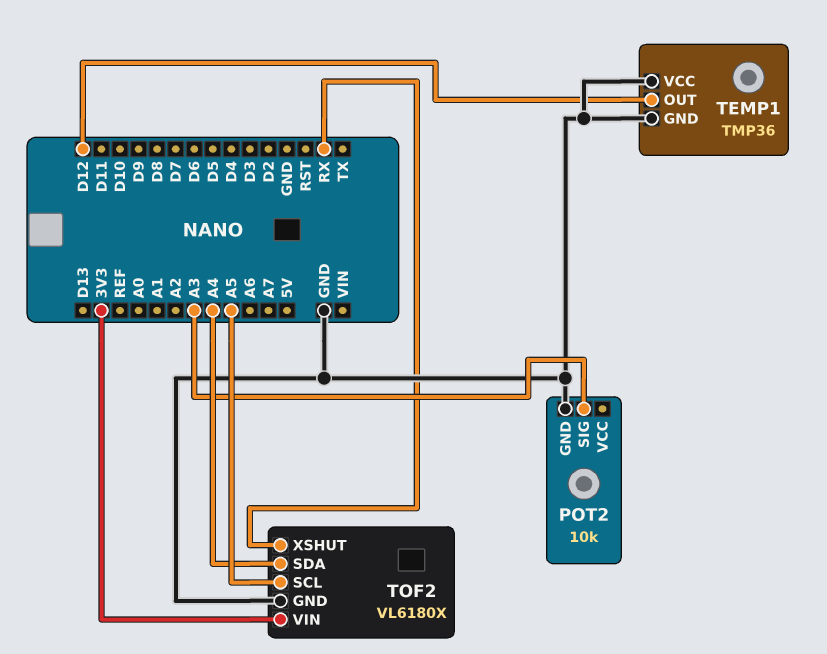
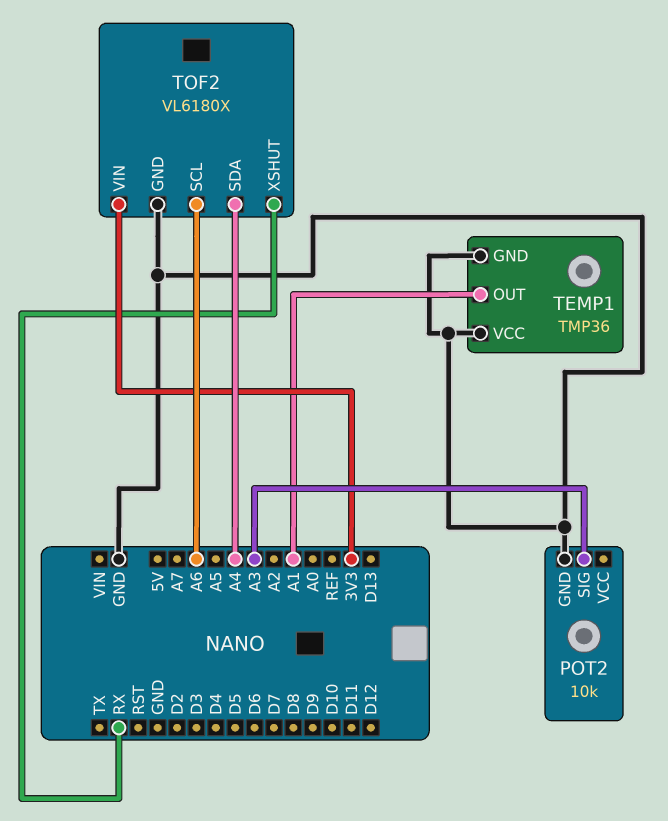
TEMP1 pin OUT: D12 -> A1
TOF2 pin SCL: A5 -> A6

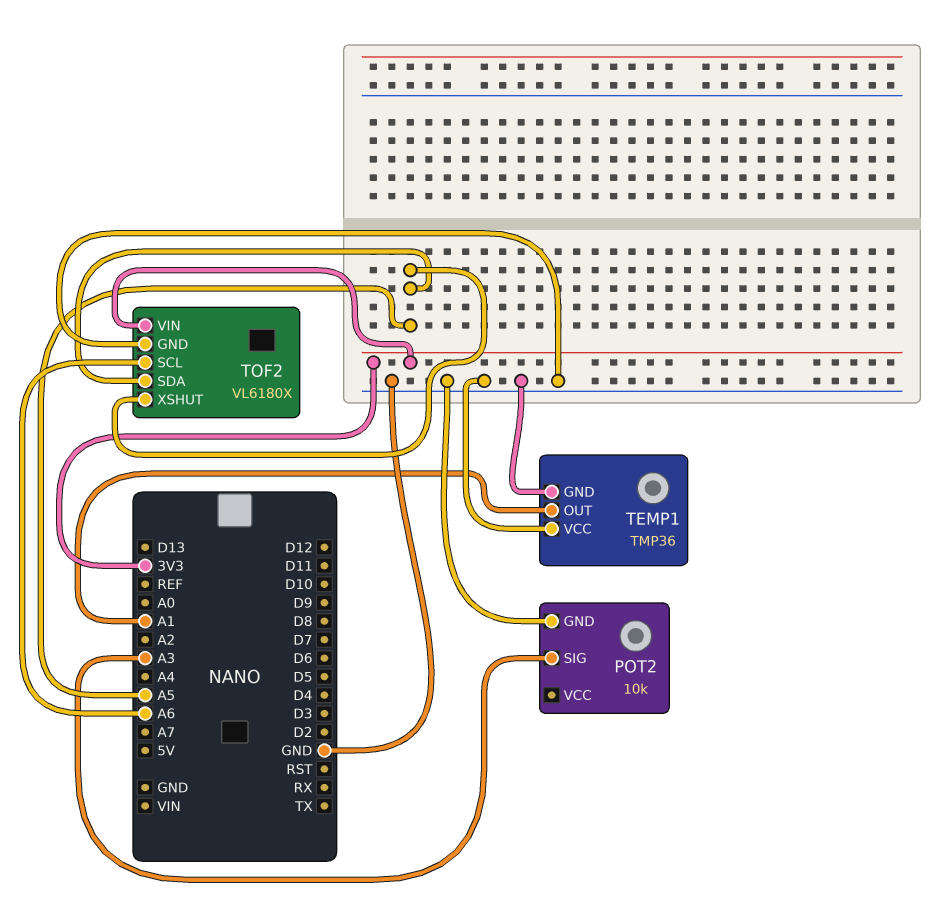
TOF2 pin SDA: A4 -> A5
TOF2 pin XSHUT: RX -> A5

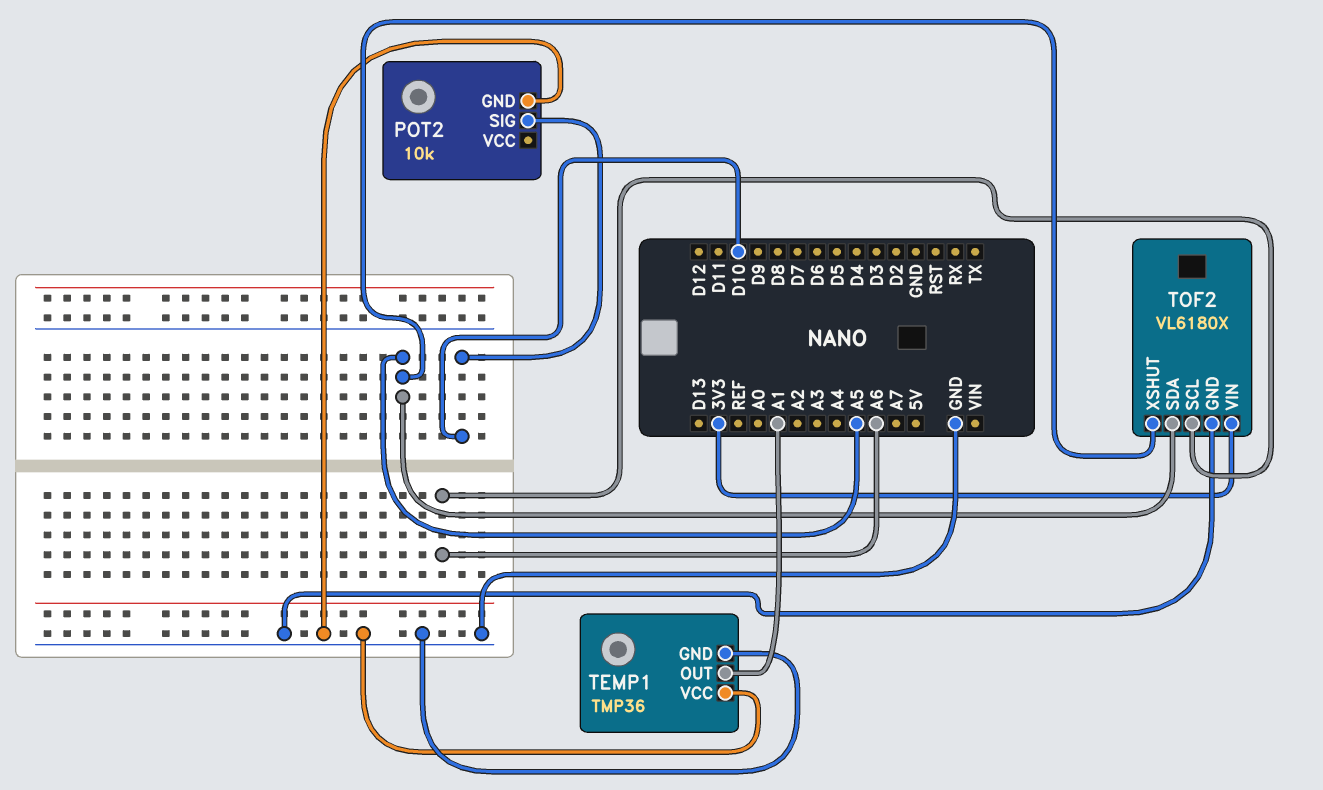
POT2 pin SIG: A3 -> D10

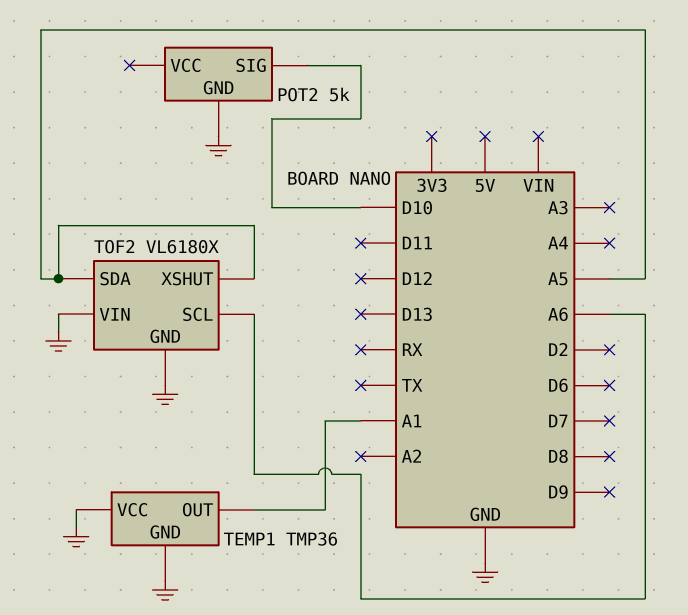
POT2: 10k -> 5k
TOF2 pin VIN: 3V3 -> GND

